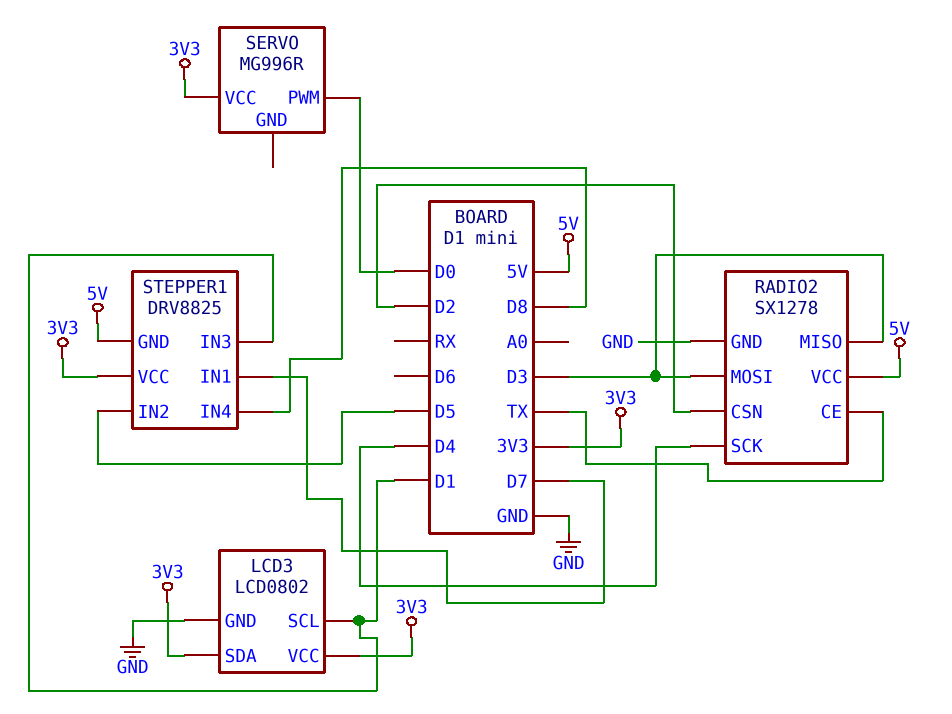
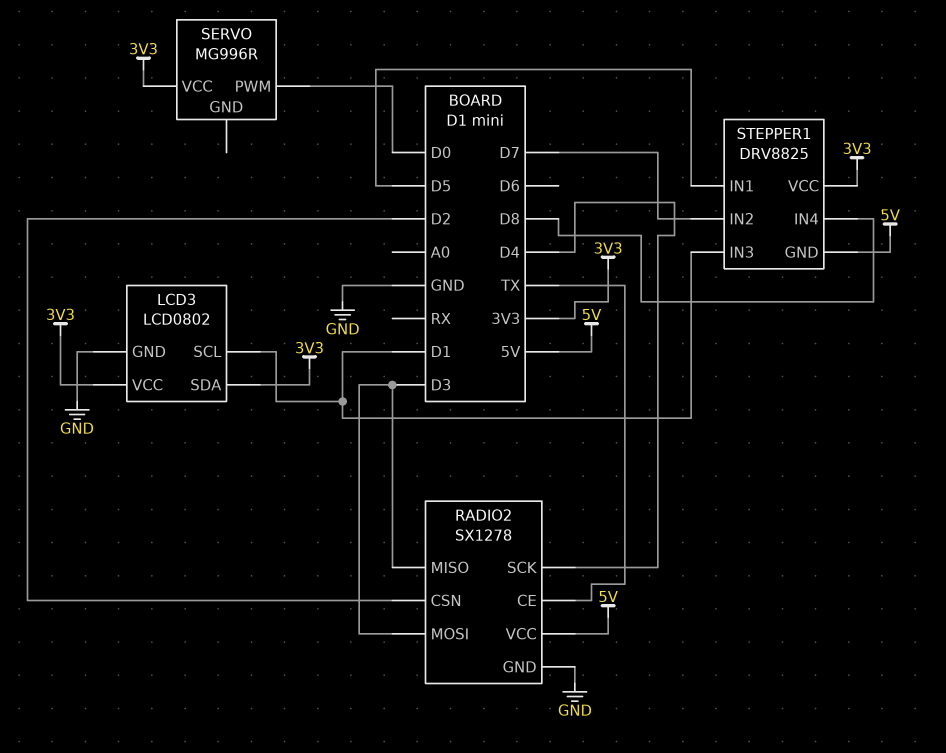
STEPPER1 pin IN1: D7 -> D5
STEPPER1 pin IN2: D5 -> D7

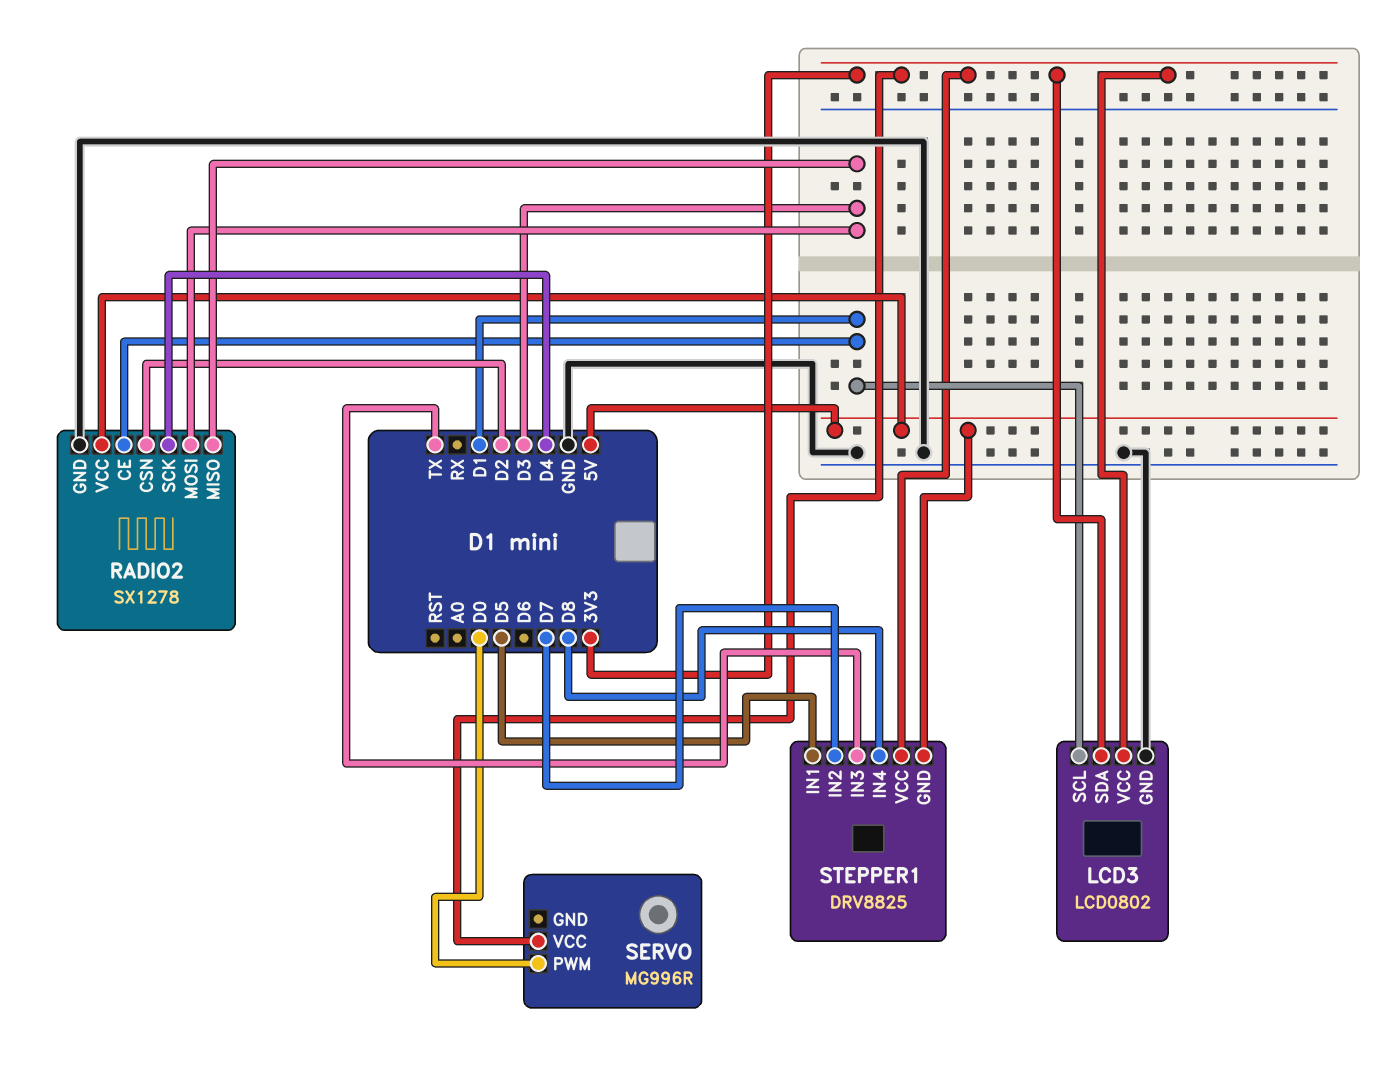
RADIO2 pin CE: TX -> D1
STEPPER1 pin IN3: D1 -> TX

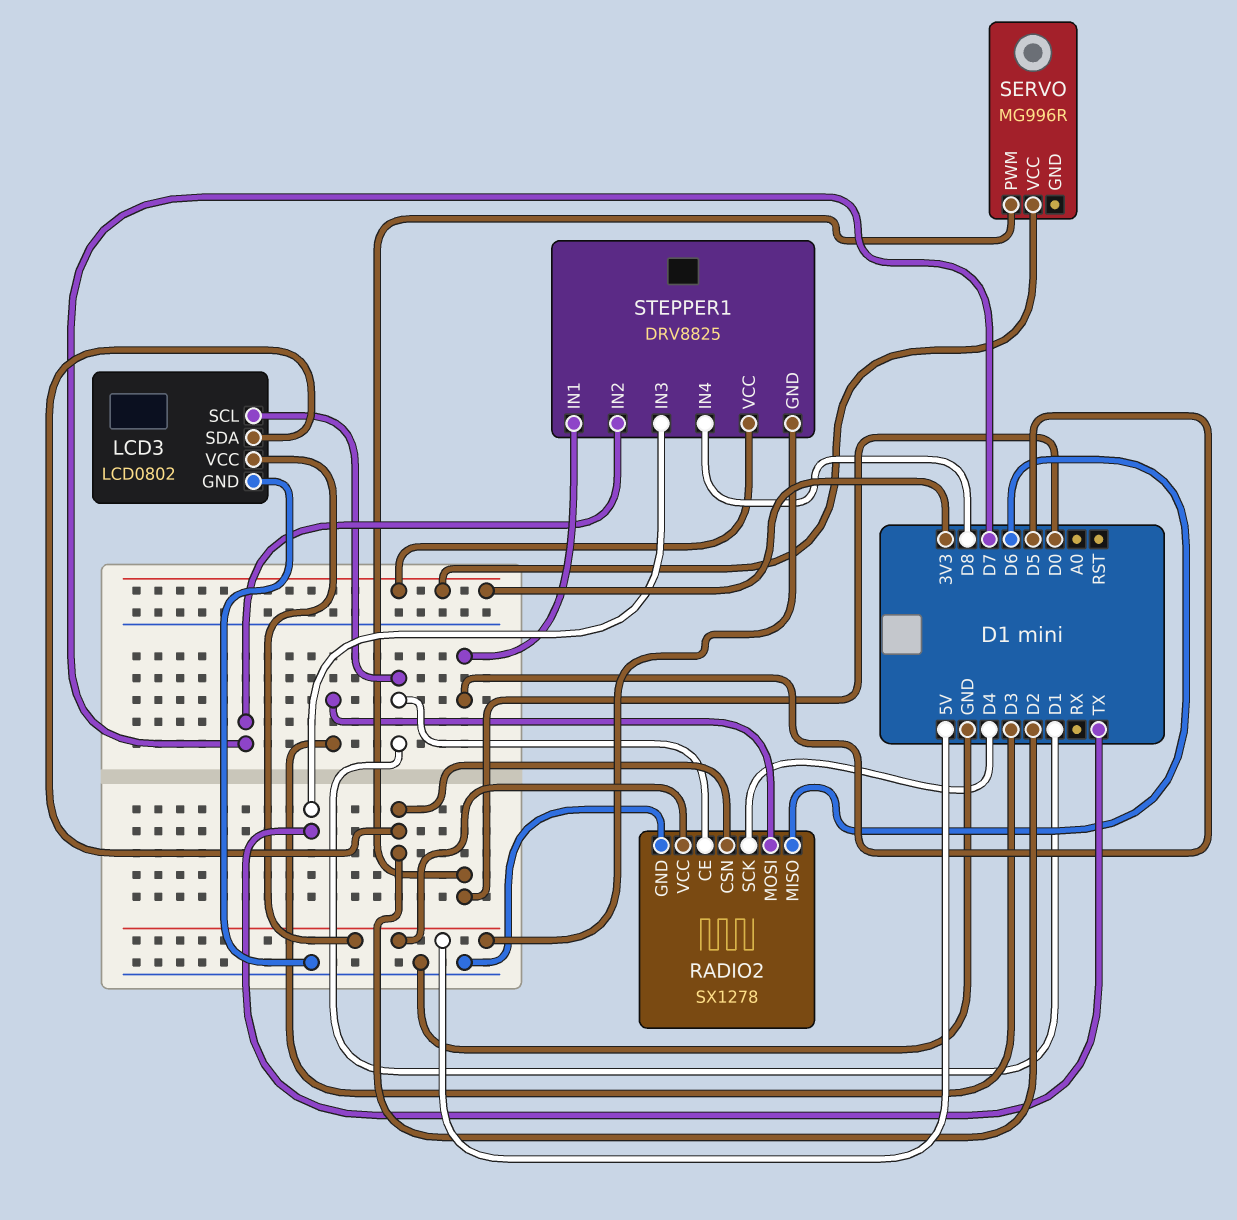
LCD3 pin SDA: 3V3 -> D2
LCD3 pin VCC: 3V3 -> 5V
RADIO2 pin MISO: D3 -> D6

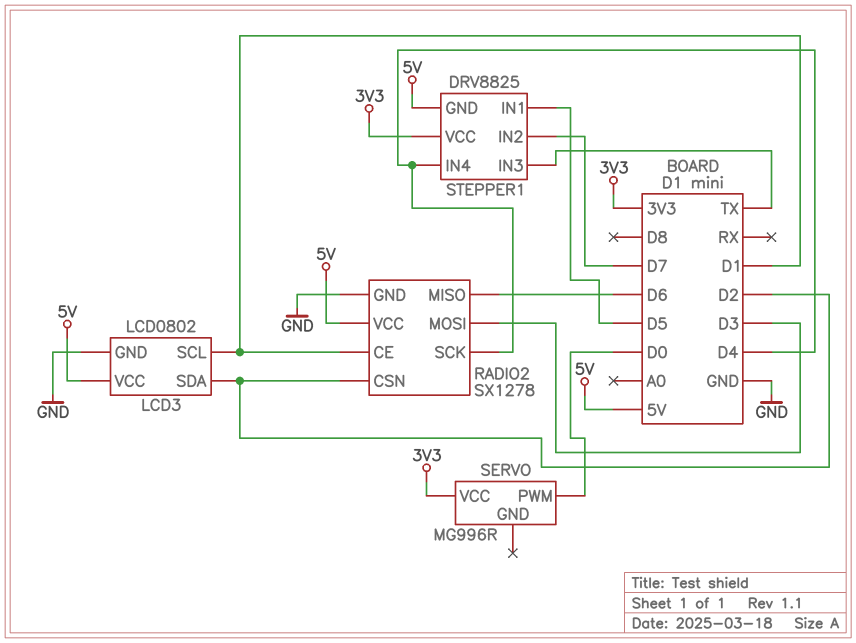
STEPPER1 pin IN4: D8 -> D4

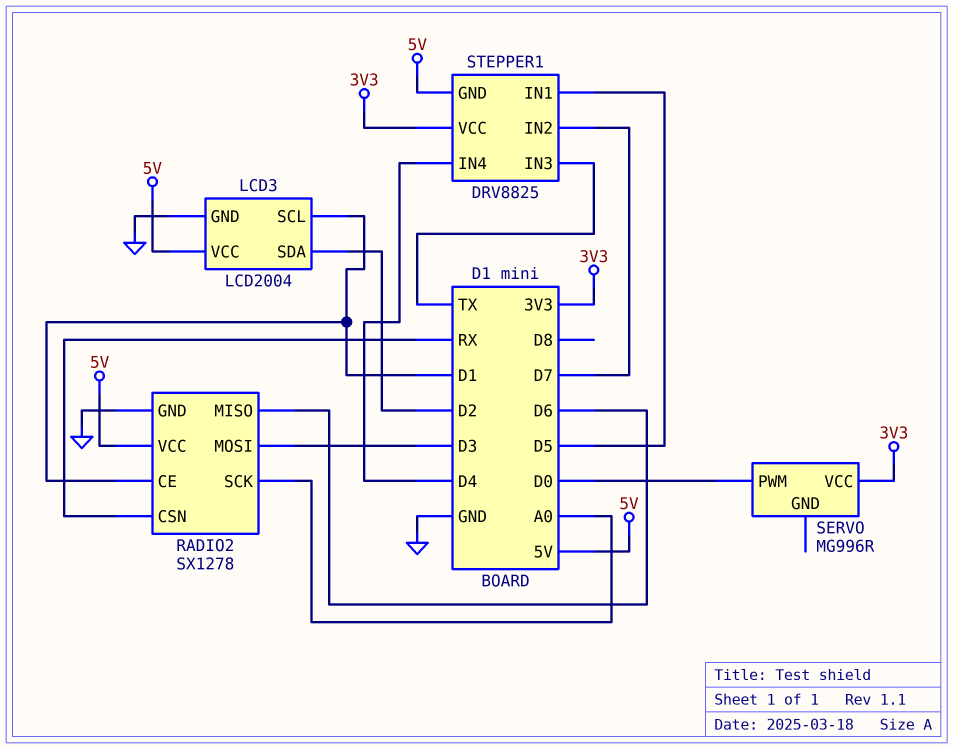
LCD3: LCD0802 -> LCD2004
RADIO2 pin CSN: D2 -> RX
RADIO2 pin SCK: D4 -> A0

